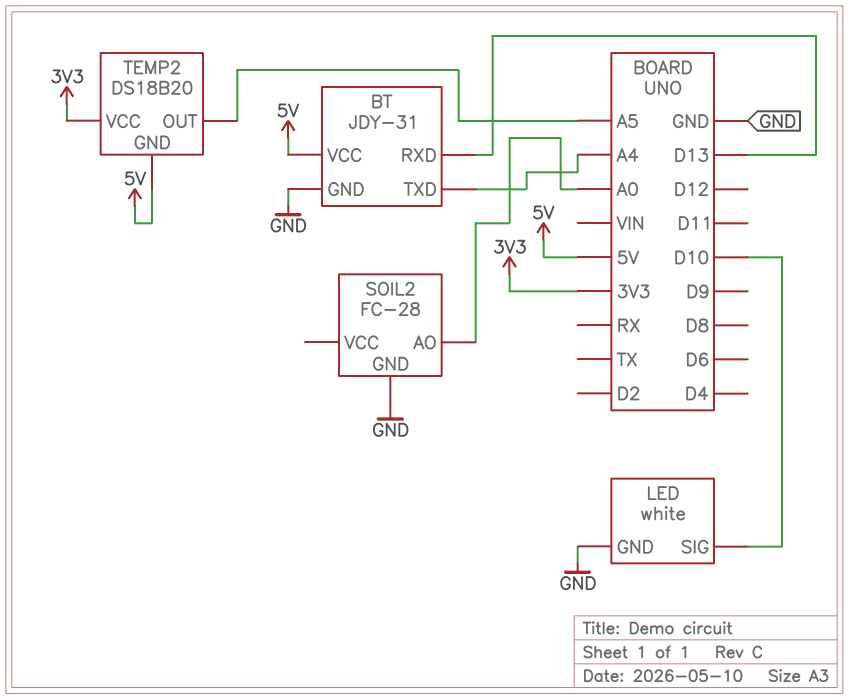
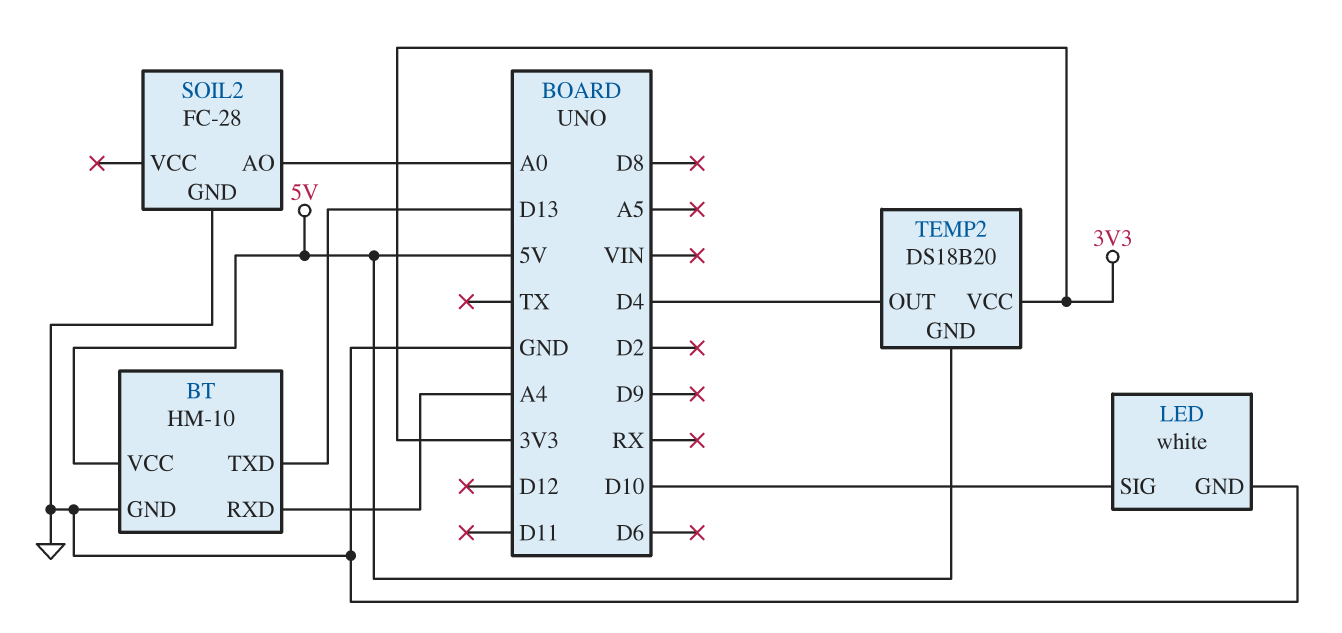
BT: JDY-31 -> HM-10
BT pin RXD: D13 -> A4
BT pin TXD: A4 -> D13
TEMP2 pin OUT: A5 -> D4

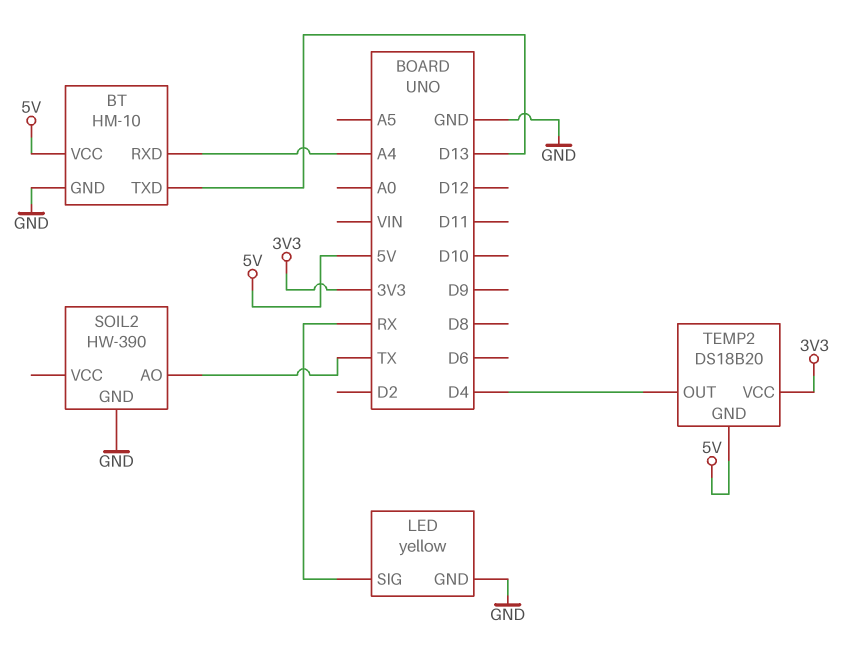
LED: white -> yellow
LED pin SIG: D10 -> RX
SOIL2: FC-28 -> HW-390
SOIL2 pin AO: A0 -> TX

